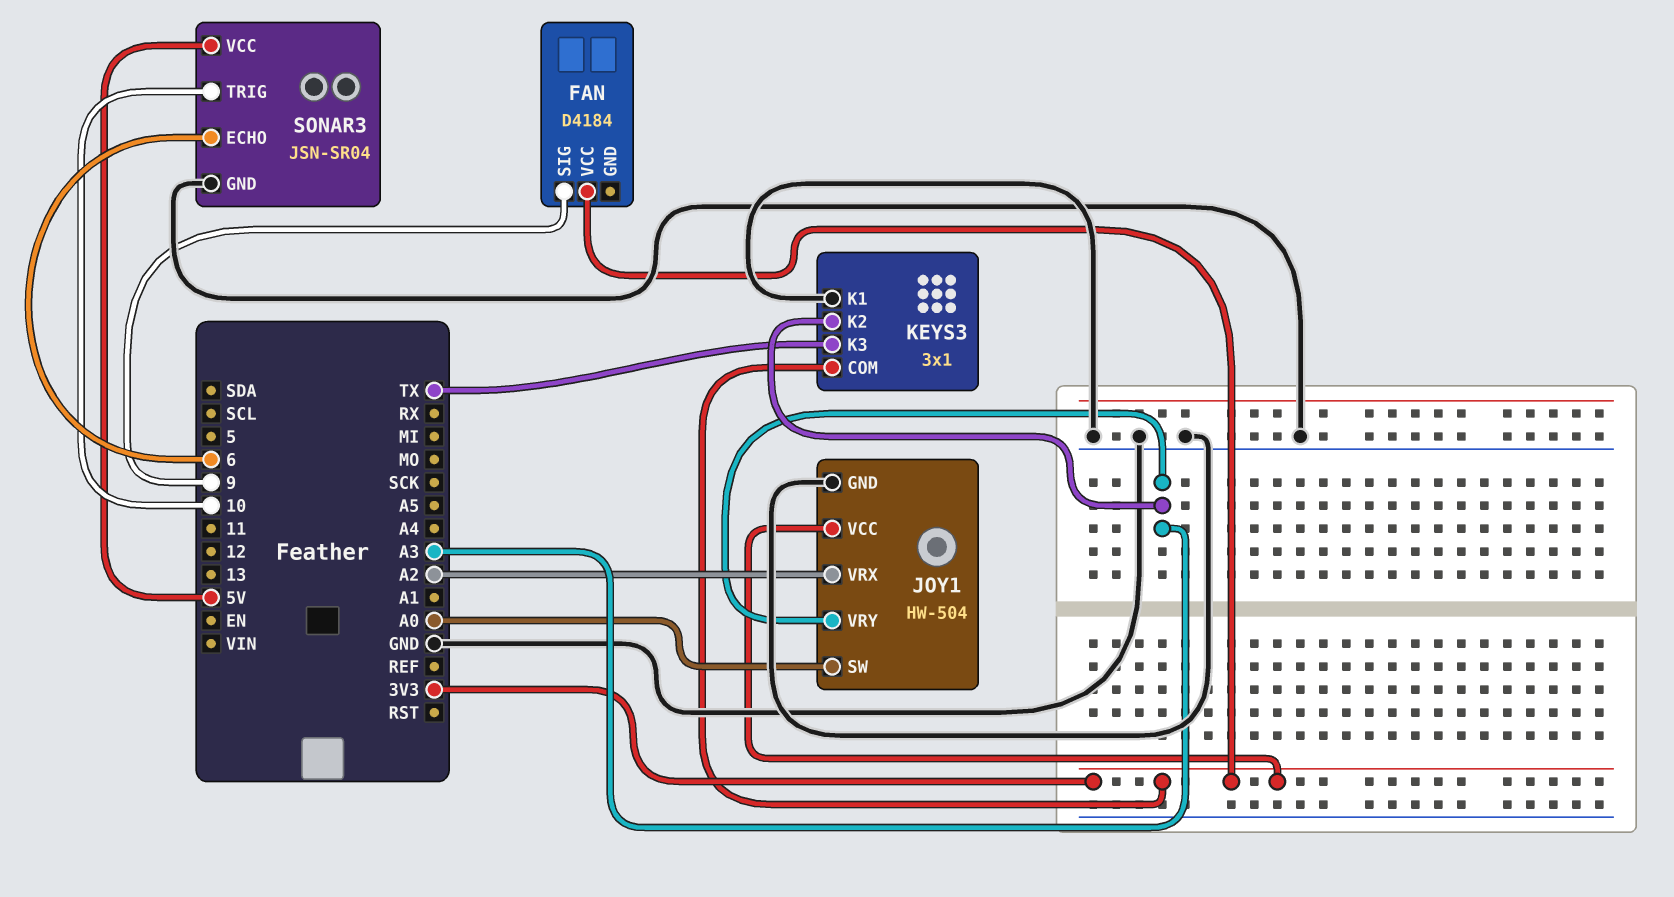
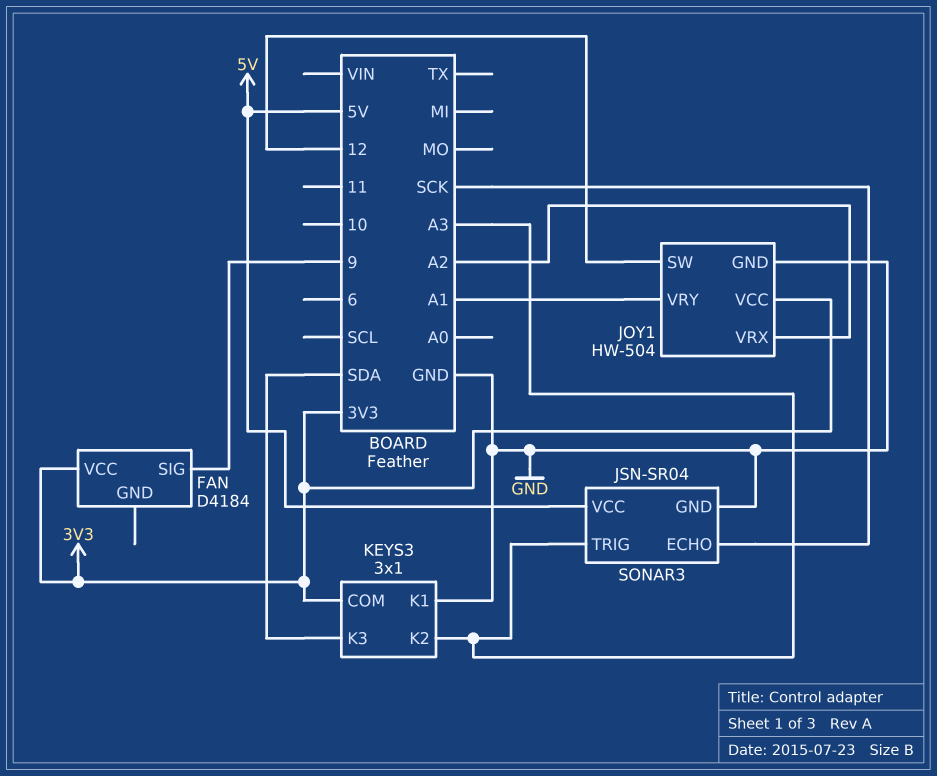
JOY1 pin SW: A0 -> 12
JOY1 pin VRY: A3 -> A1
KEYS3 pin K3: TX -> SDA
SONAR3 pin ECHO: 6 -> SCK
SONAR3 pin TRIG: 10 -> A3

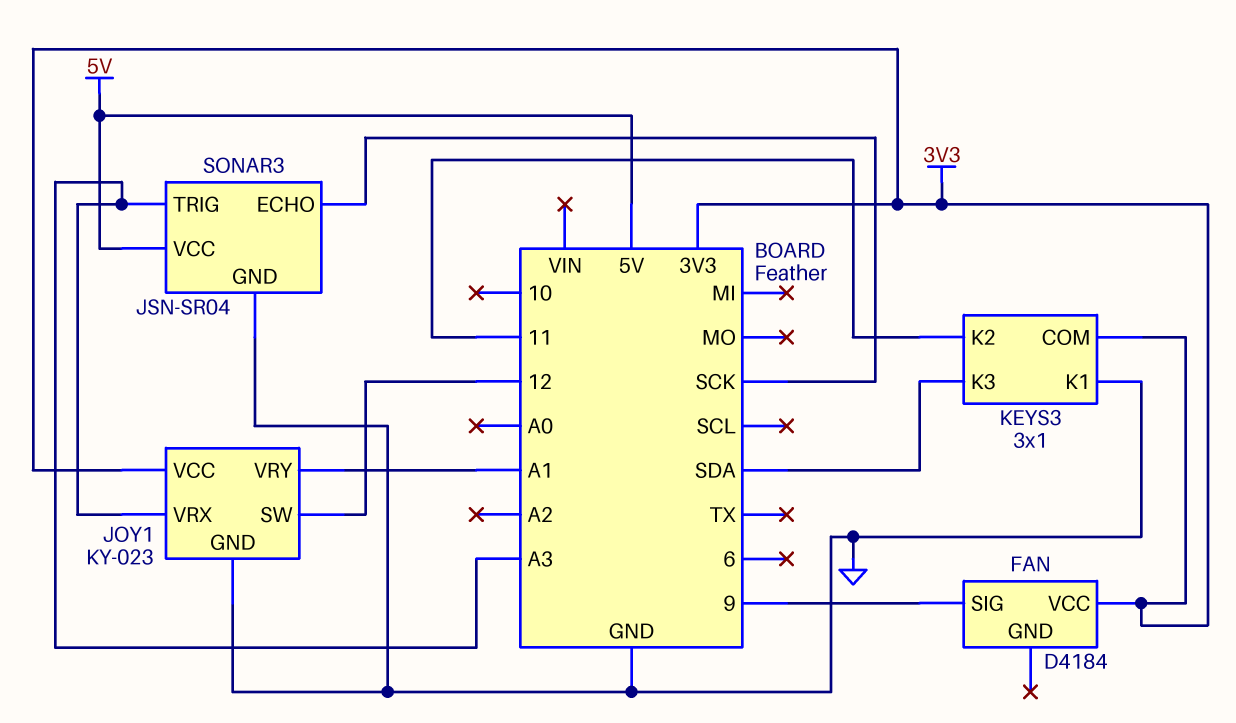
JOY1: HW-504 -> KY-023
JOY1 pin VRX: A2 -> A3
KEYS3 pin K2: A3 -> 11

